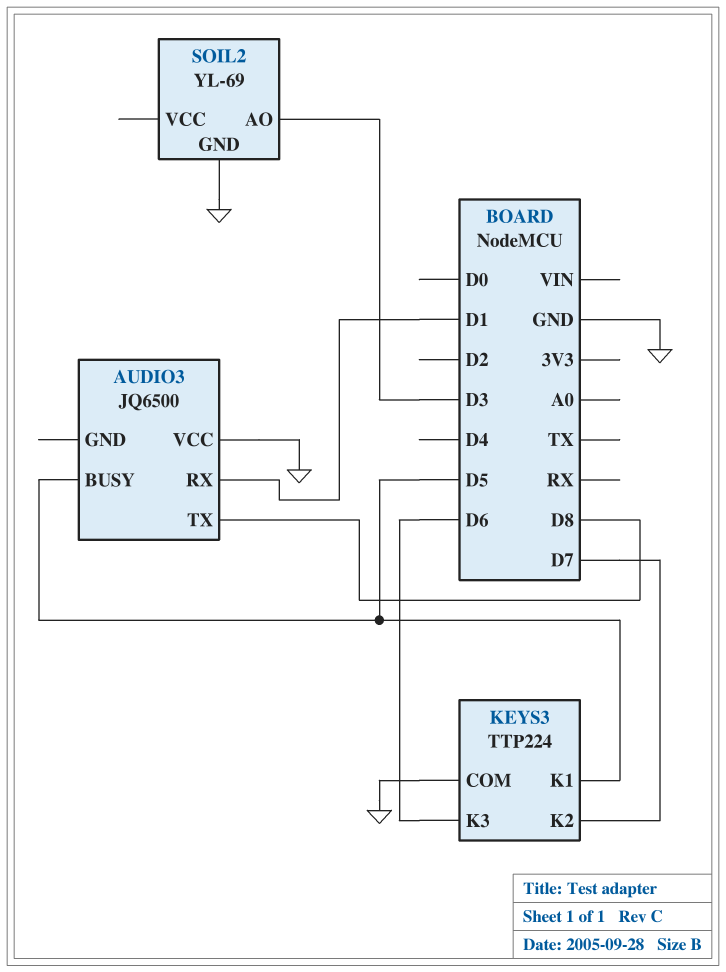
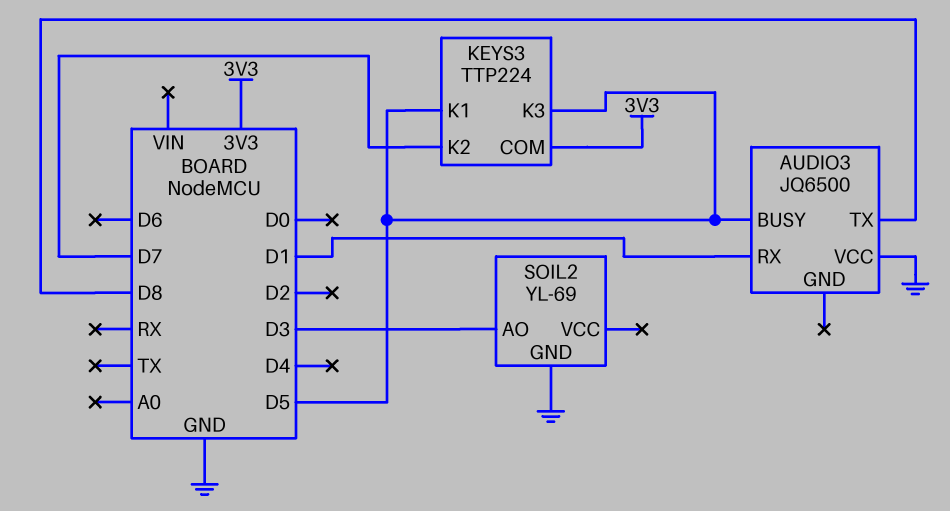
KEYS3 pin COM: GND -> 3V3
KEYS3 pin K3: D6 -> D5

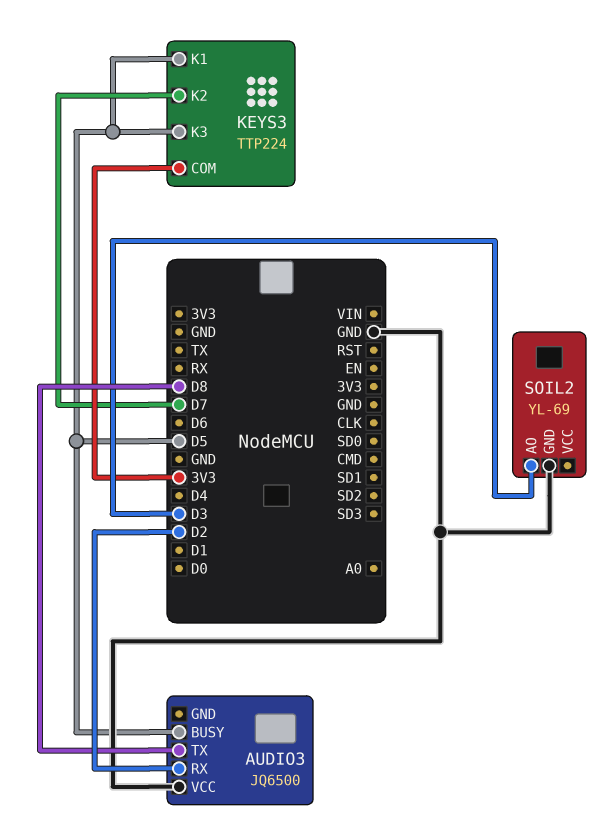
AUDIO3 pin RX: D1 -> D2

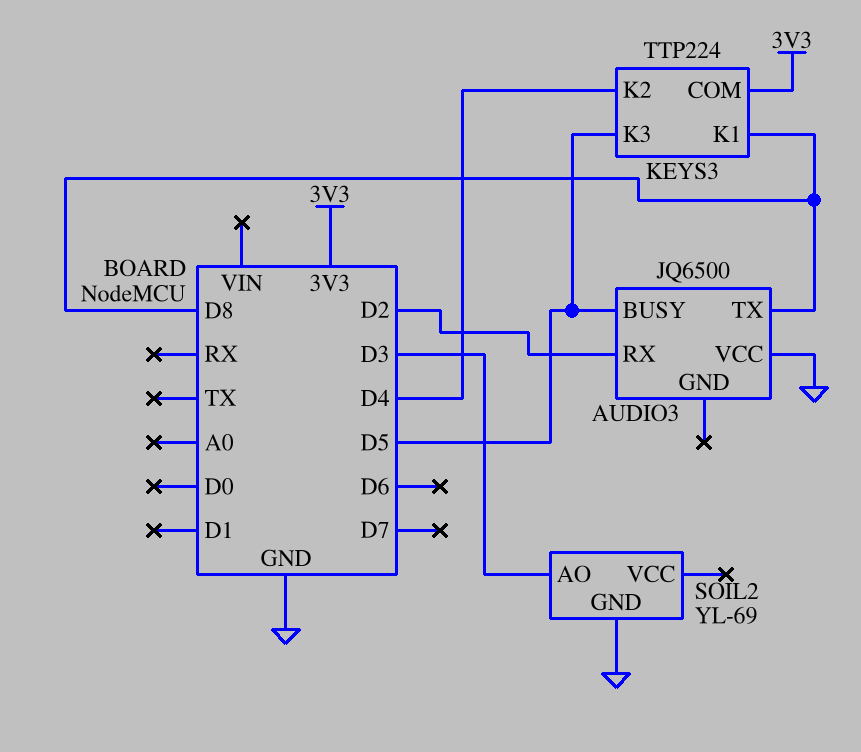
KEYS3 pin K1: D5 -> D8
KEYS3 pin K2: D7 -> D4

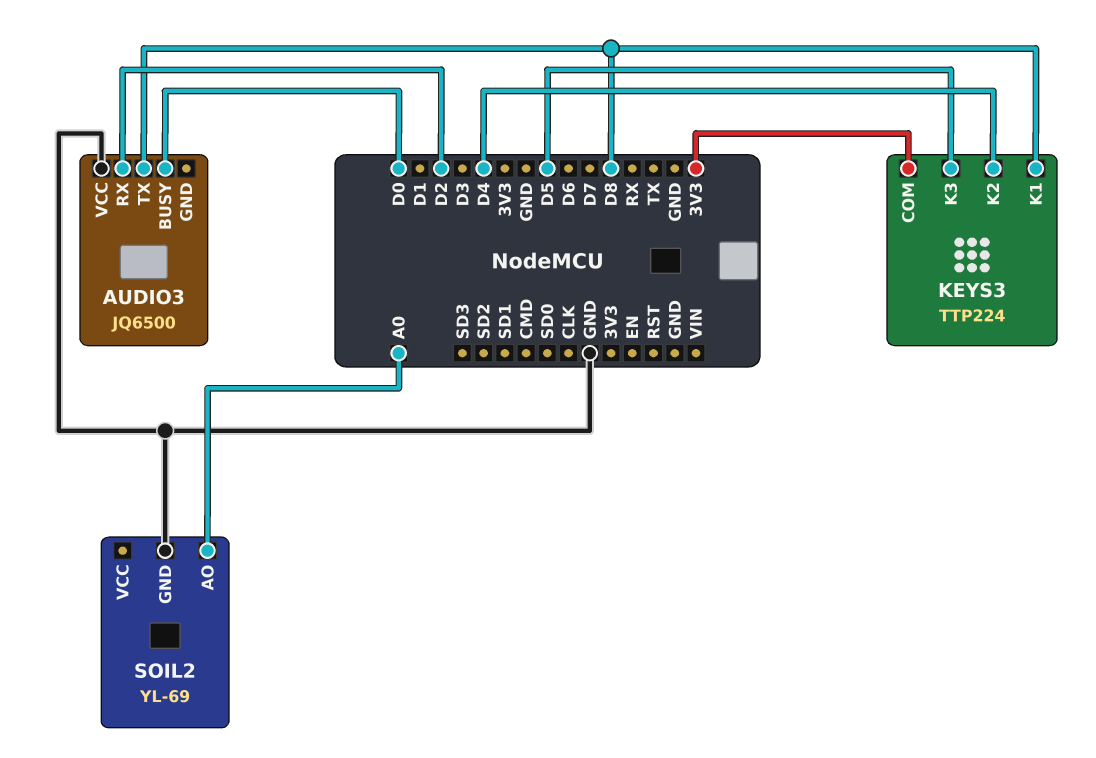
AUDIO3 pin BUSY: D5 -> D0
SOIL2 pin AO: D3 -> A0

